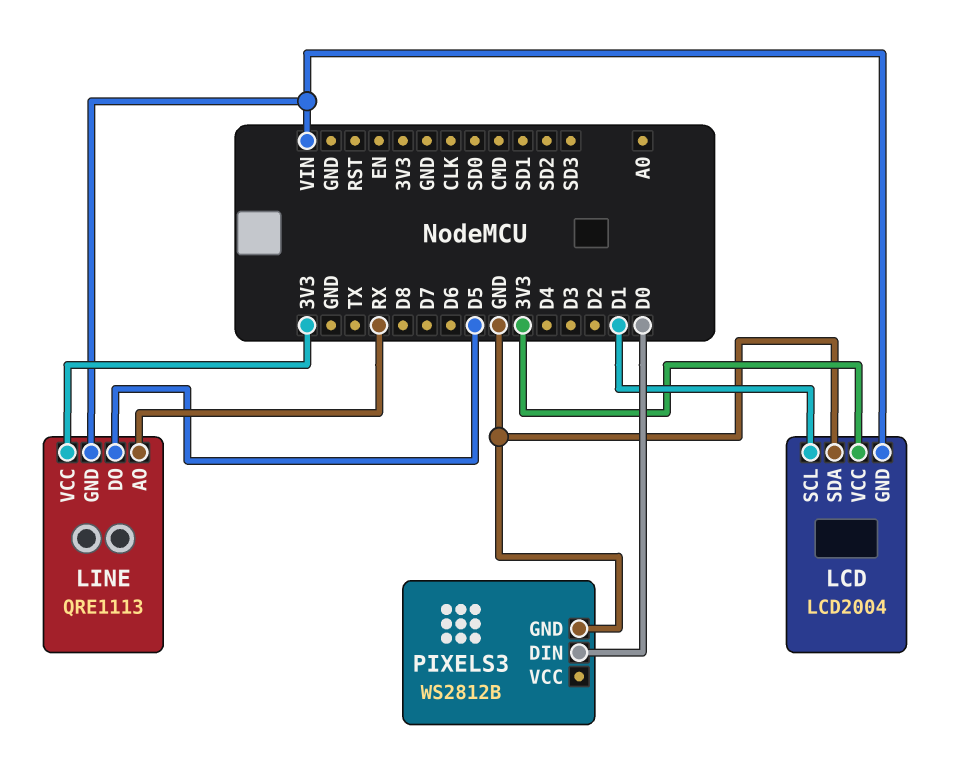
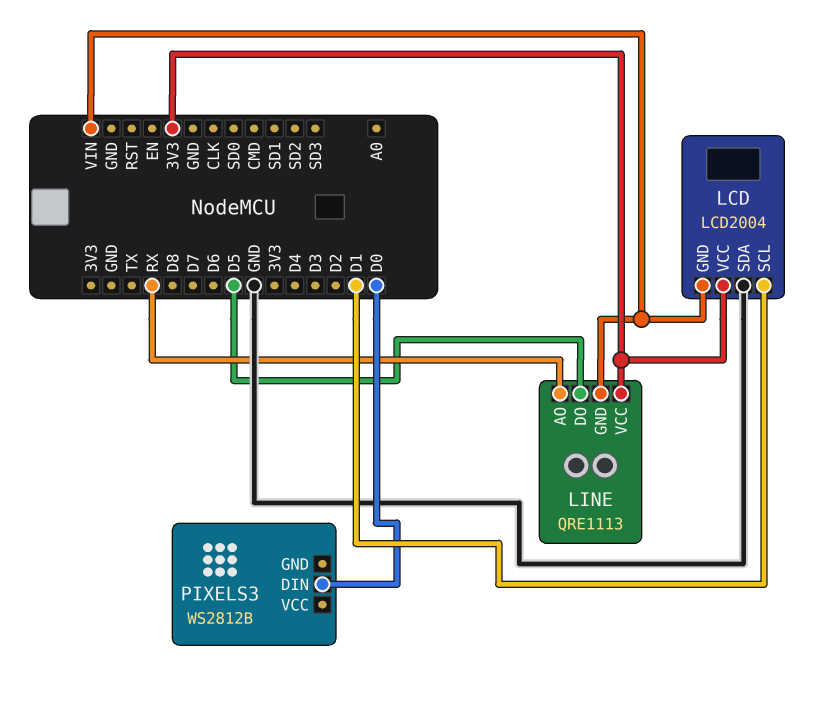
PIXELS3 pin GND: GND -> none

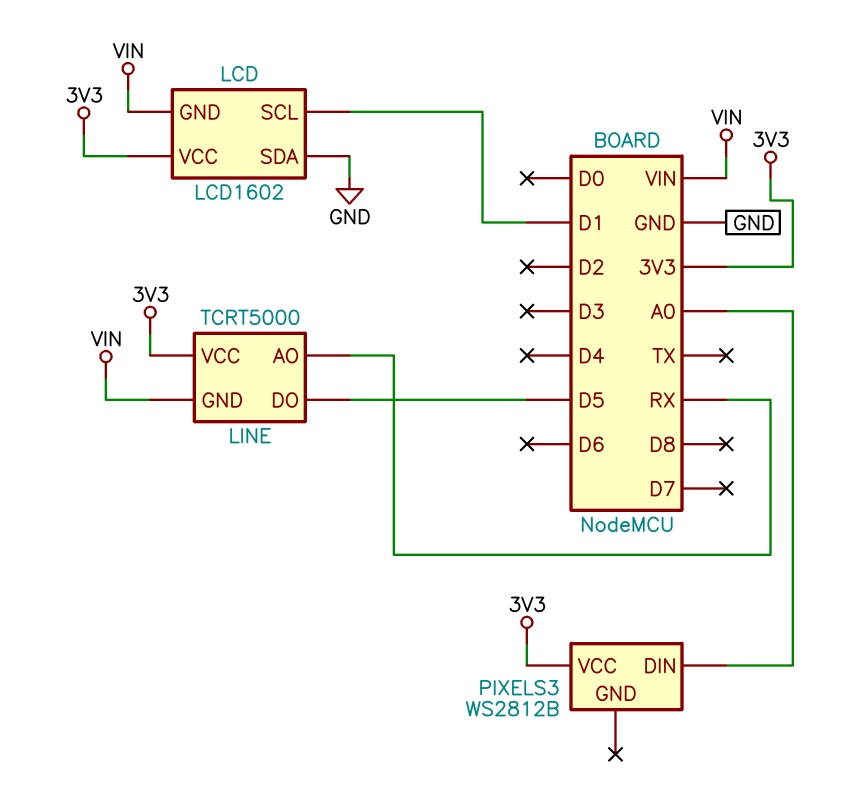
LCD: LCD2004 -> LCD1602
LINE: QRE1113 -> TCRT5000
PIXELS3 pin DIN: D0 -> A0
PIXELS3 pin VCC: none -> 3V3

